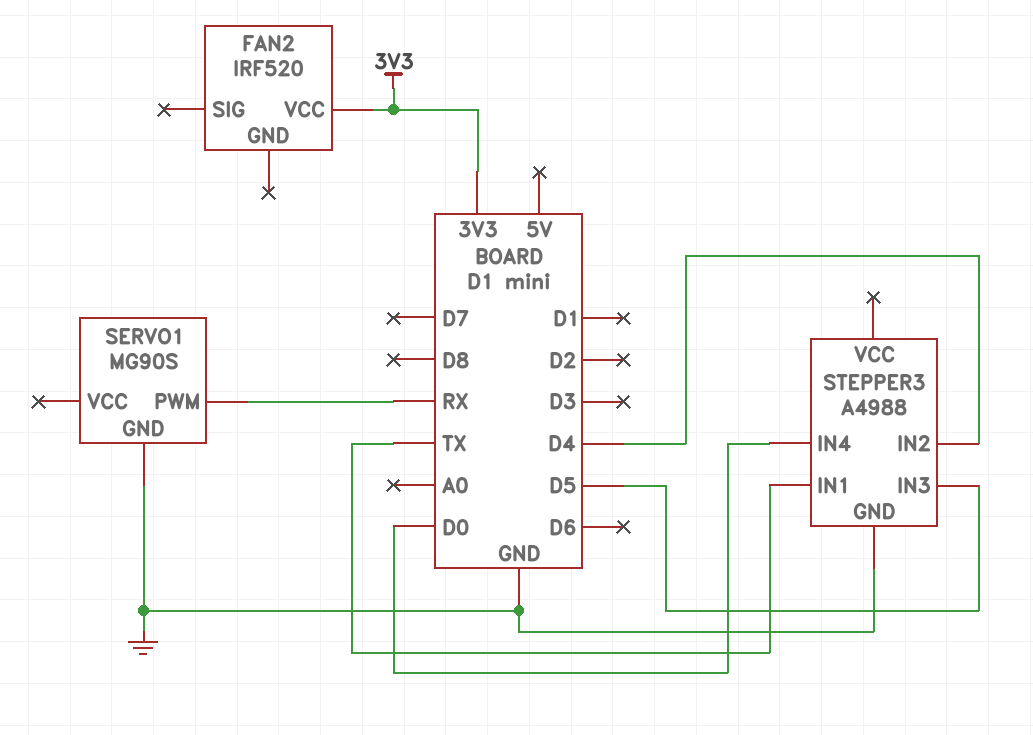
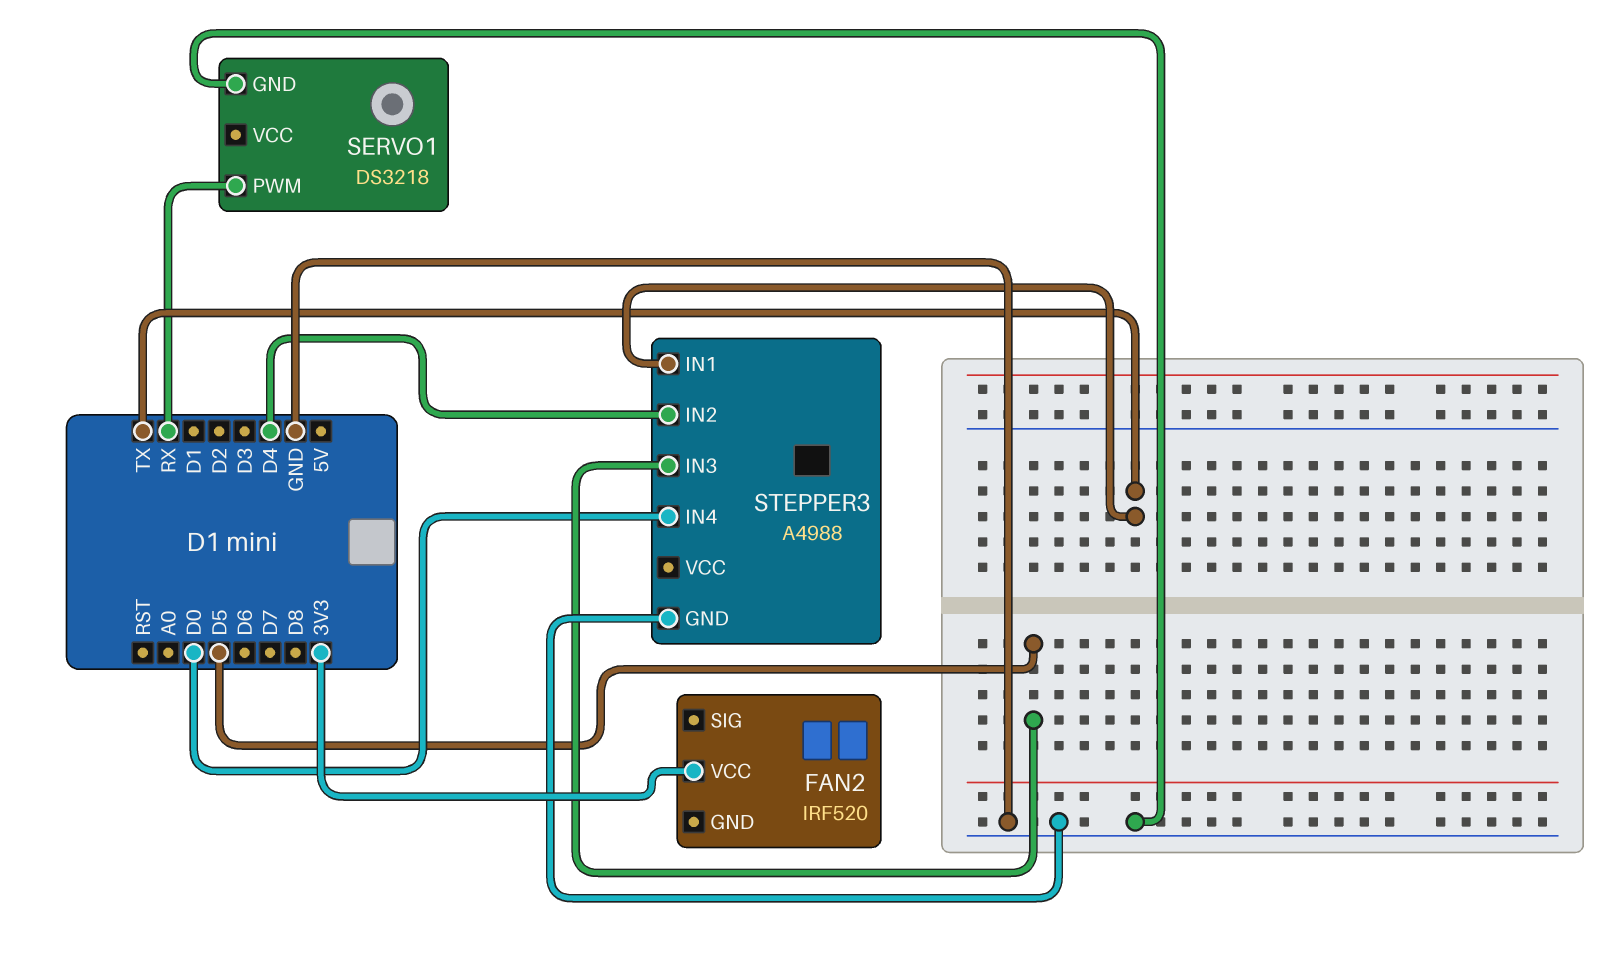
SERVO1: MG90S -> DS3218

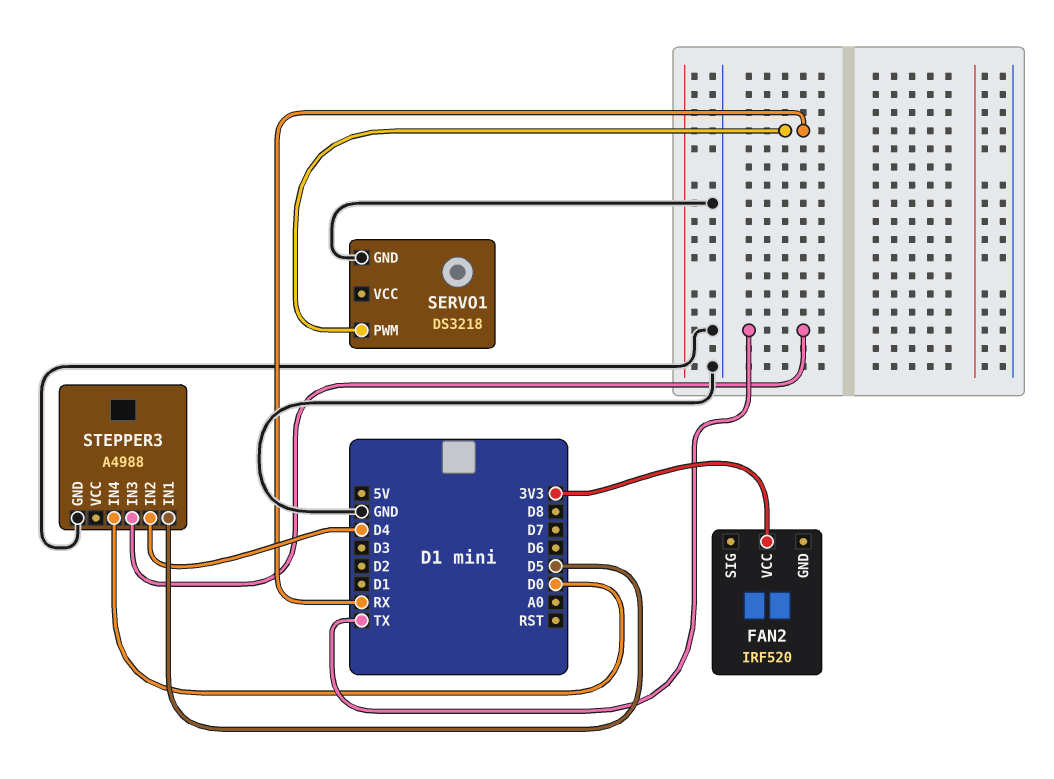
STEPPER3 pin IN1: TX -> D5
STEPPER3 pin IN3: D5 -> TX

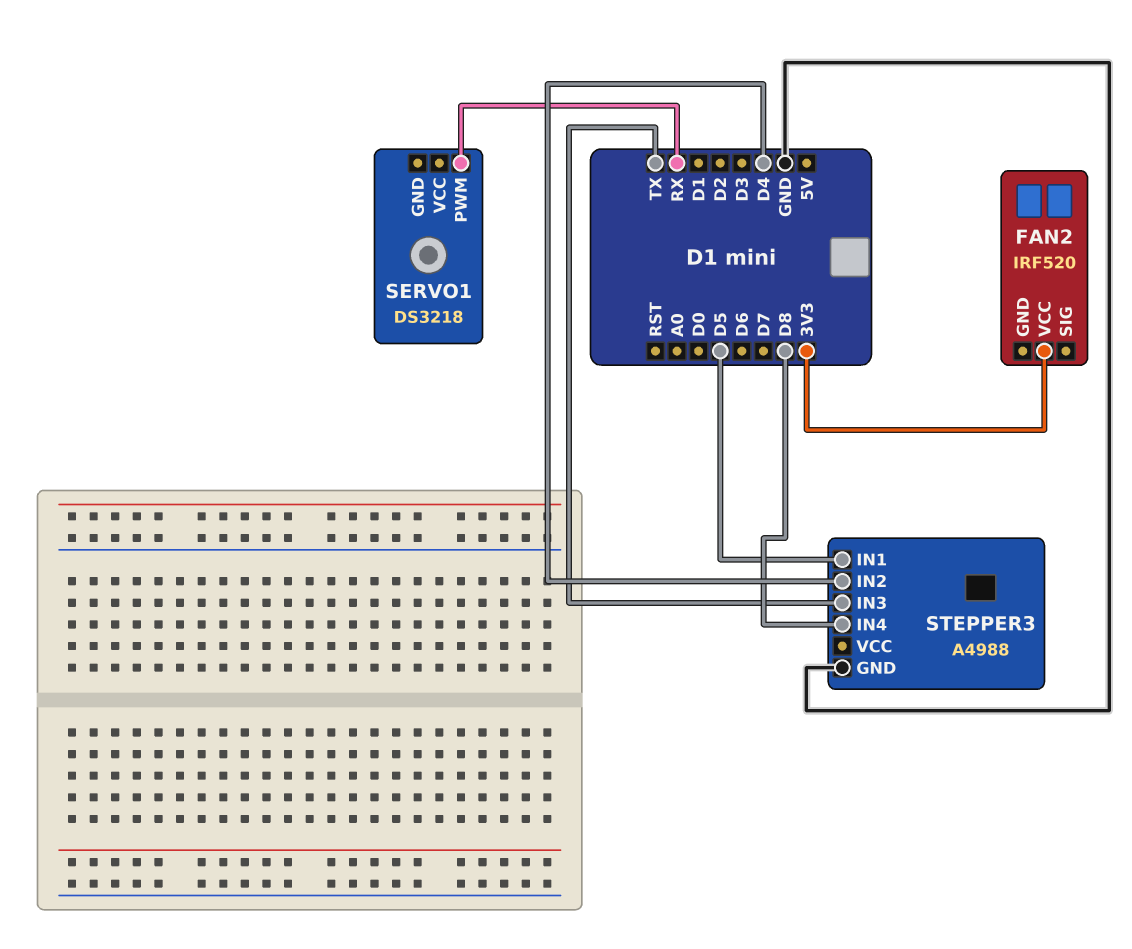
SERVO1 pin GND: GND -> none
STEPPER3 pin IN4: D0 -> D8

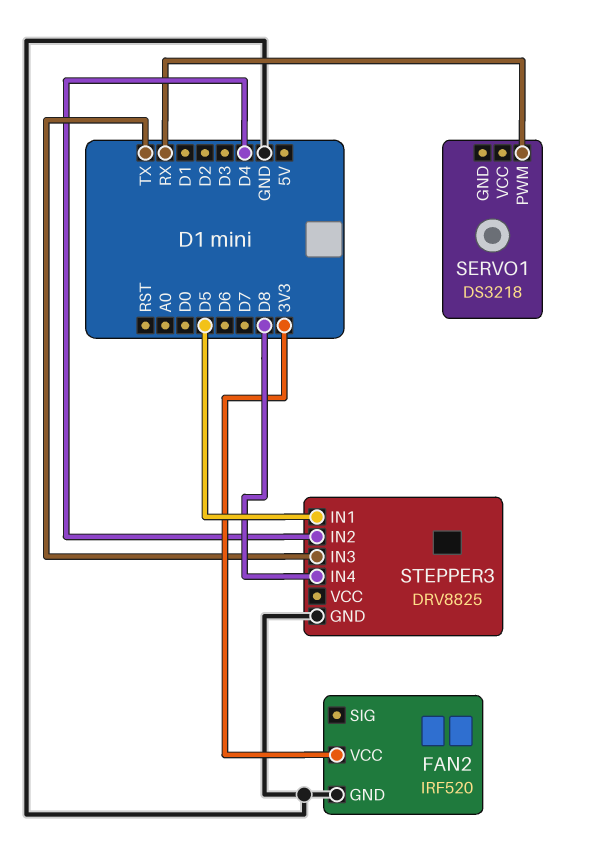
FAN2 pin GND: none -> GND
STEPPER3: A4988 -> DRV8825

